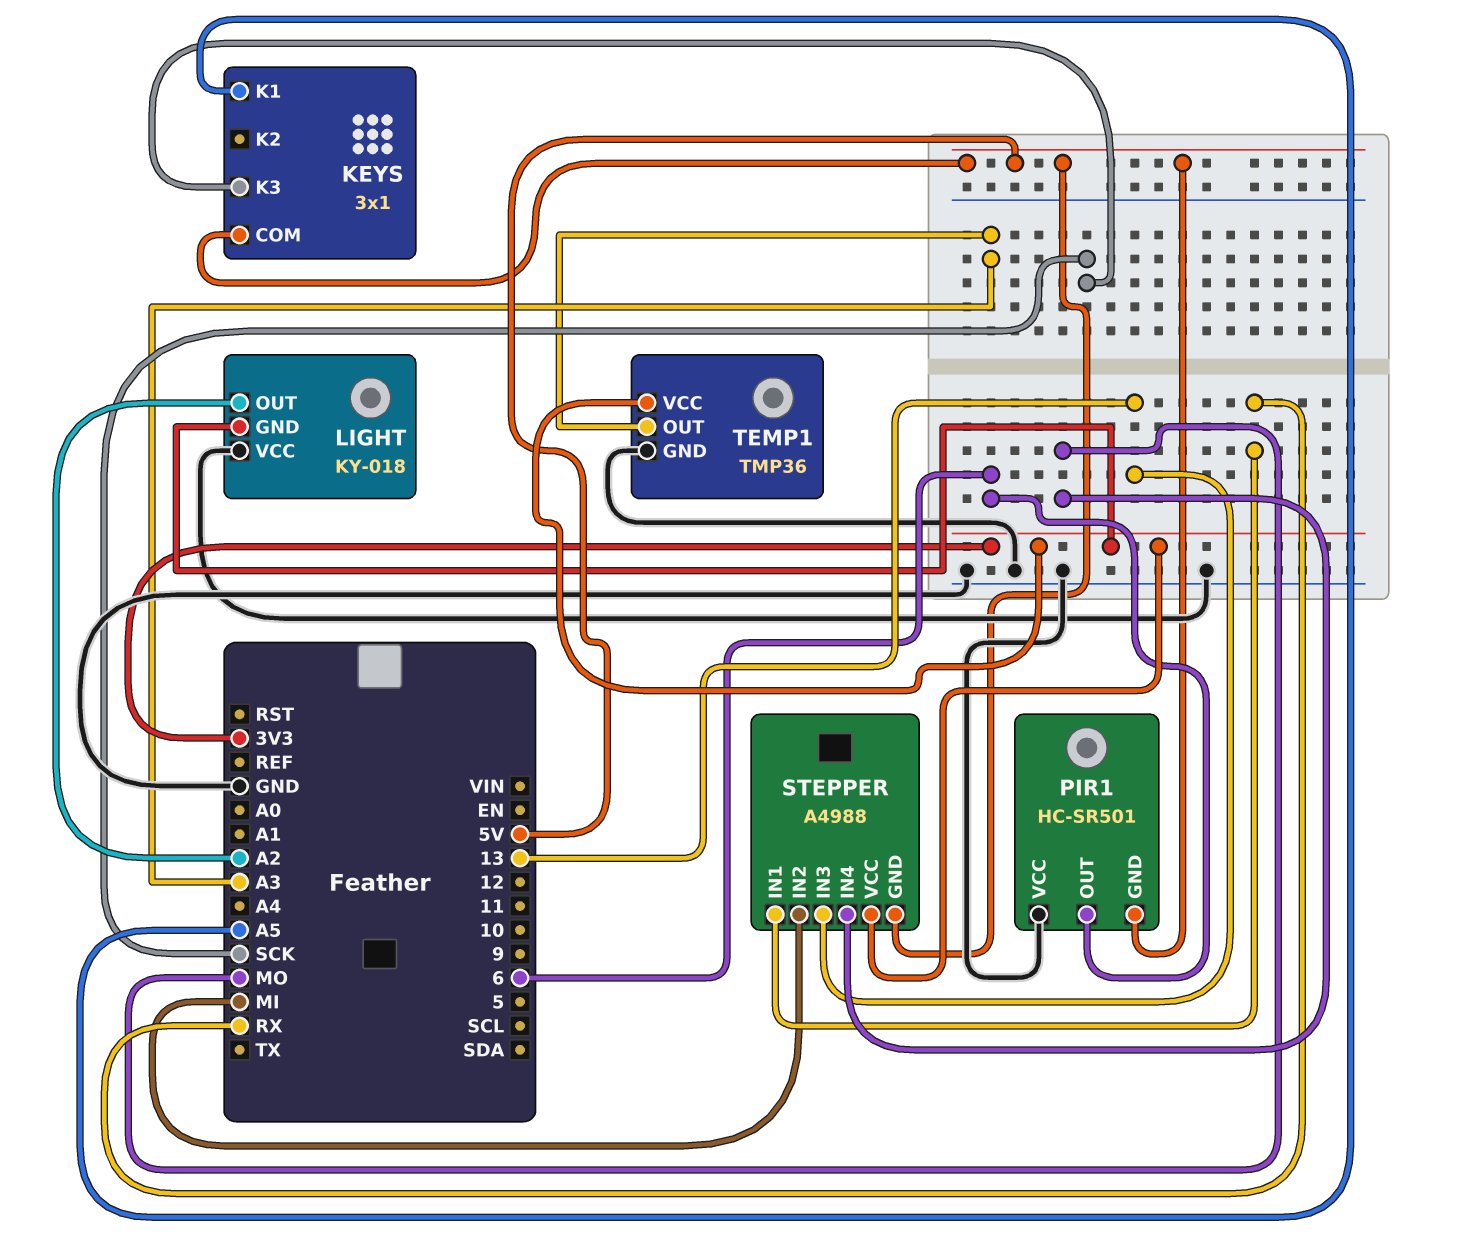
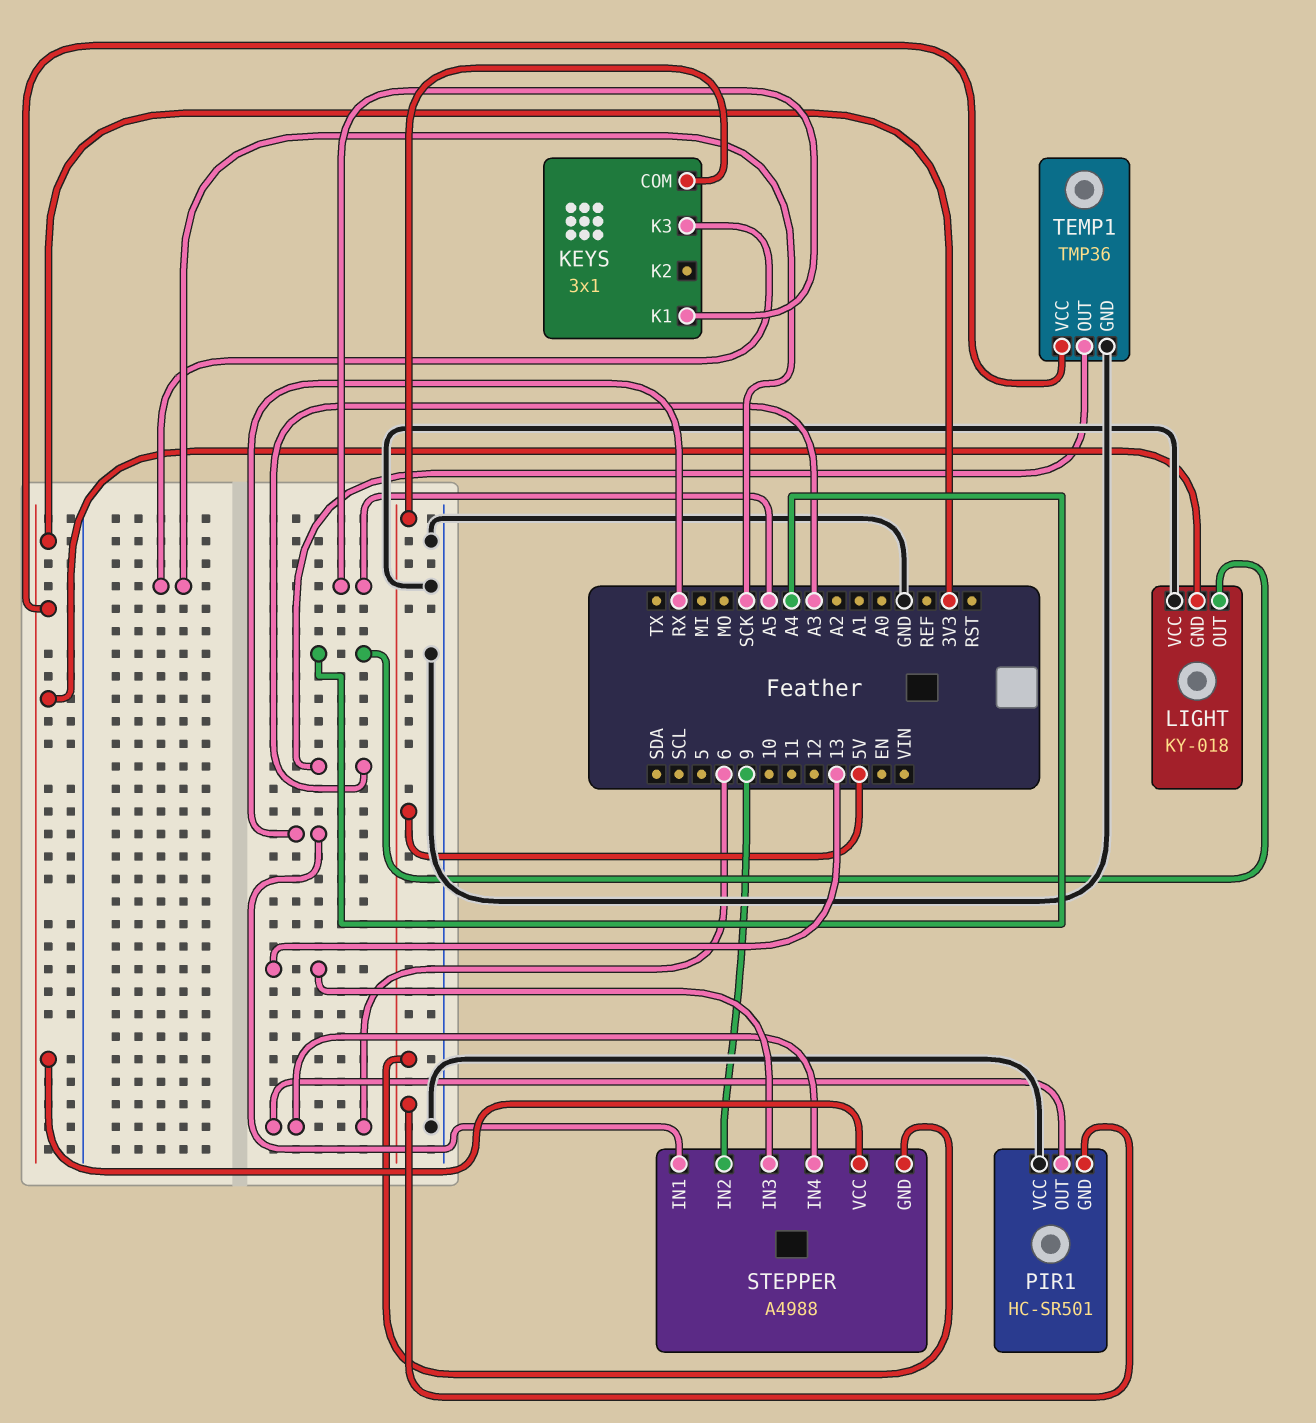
LIGHT pin OUT: A2 -> A4
STEPPER pin IN2: MI -> 9
STEPPER pin IN4: MO -> 6

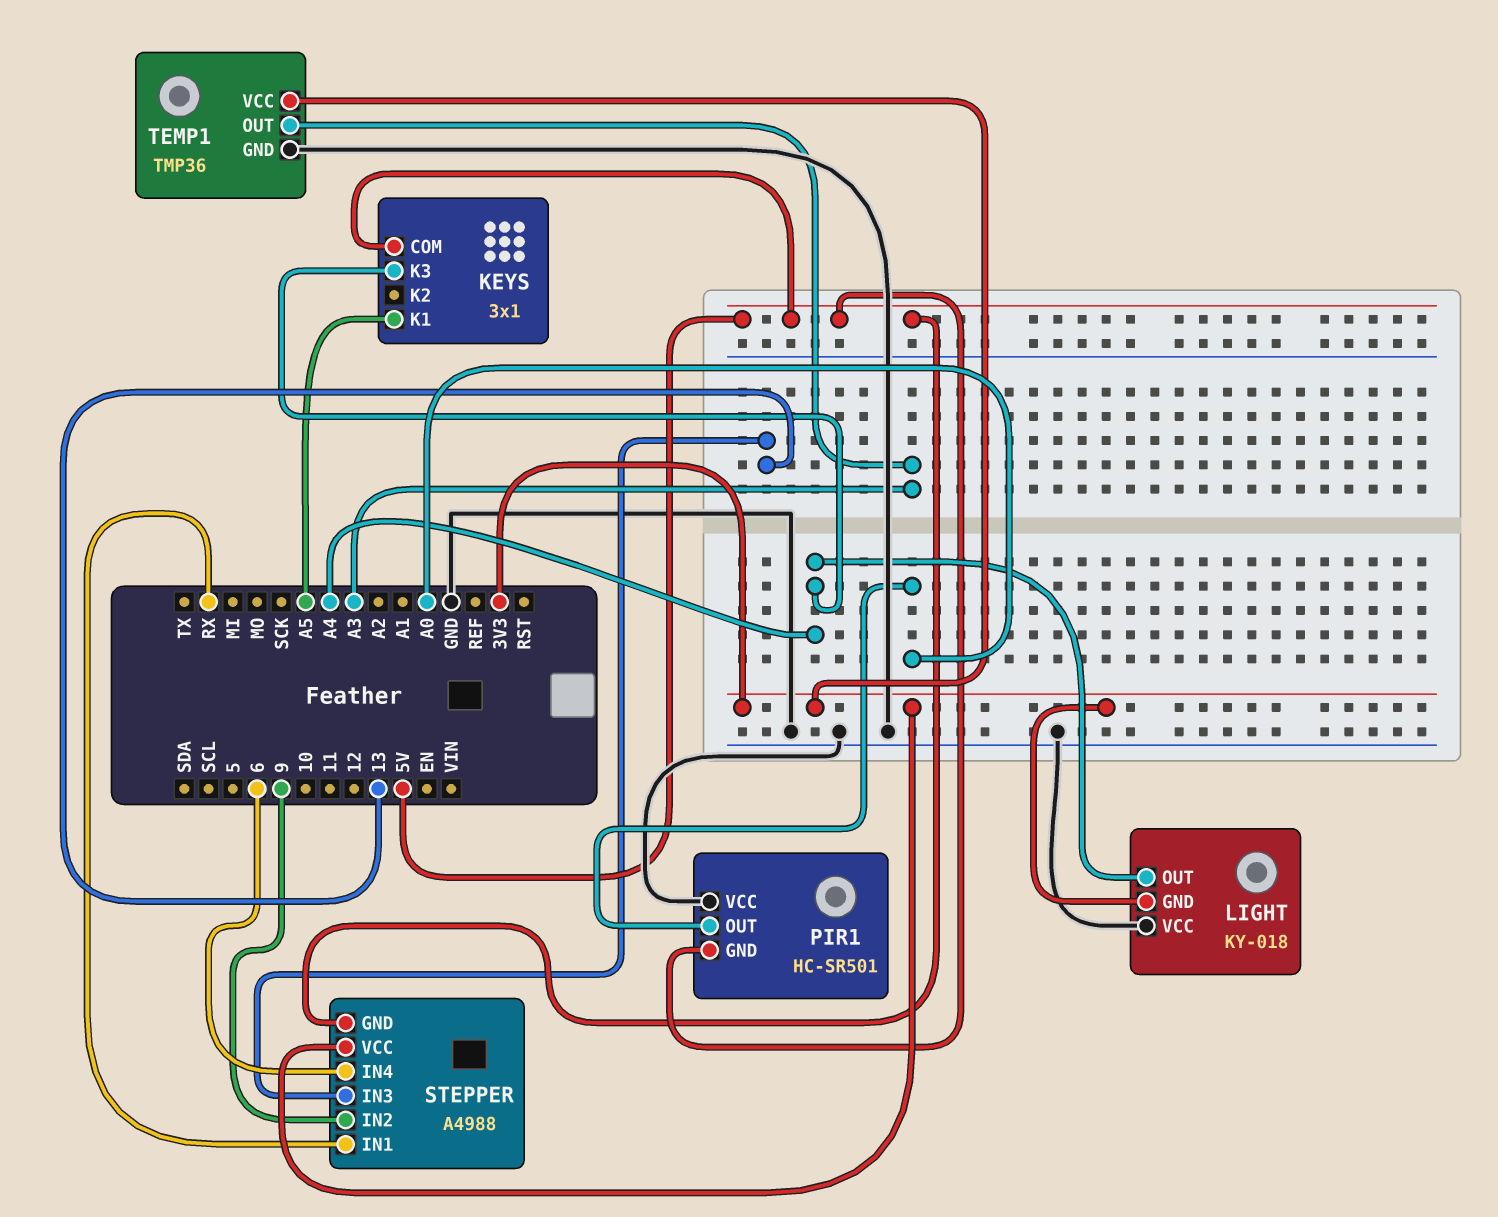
KEYS pin K3: SCK -> A4
PIR1 pin OUT: 6 -> A0

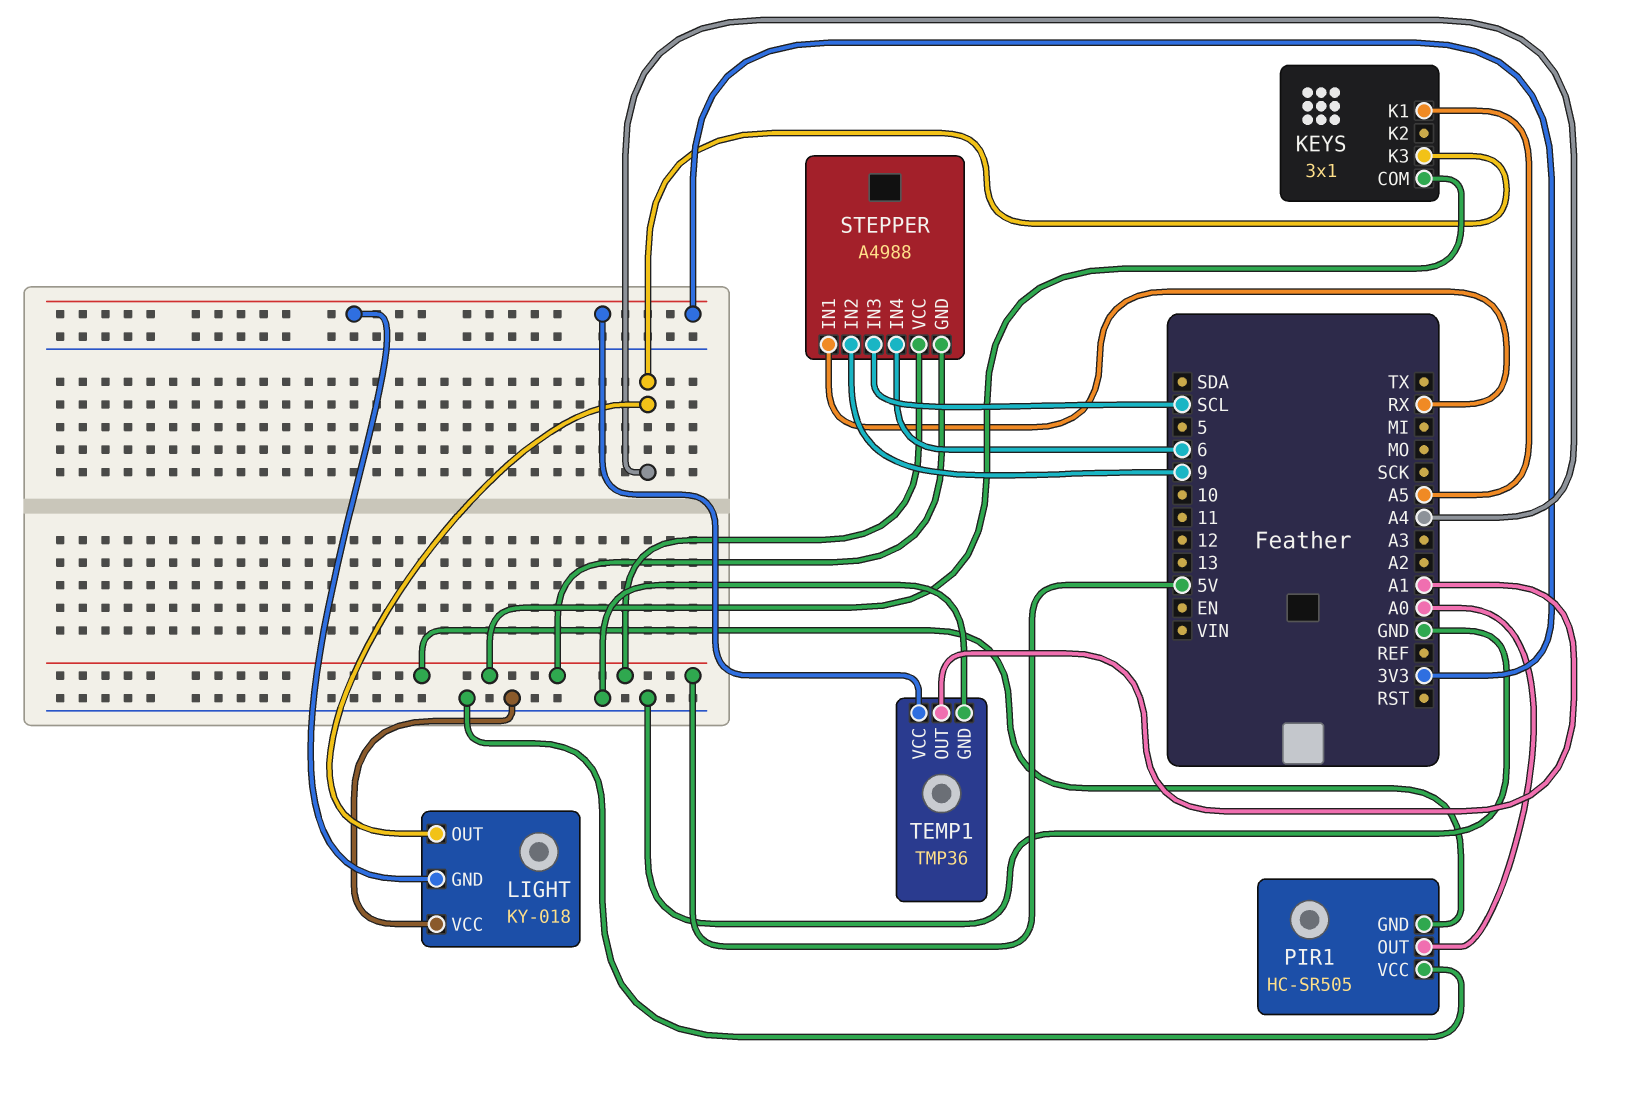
PIR1: HC-SR501 -> HC-SR505
STEPPER pin IN3: 13 -> SCL
STEPPER pin VCC: 3V3 -> 5V
TEMP1 pin OUT: A3 -> A1

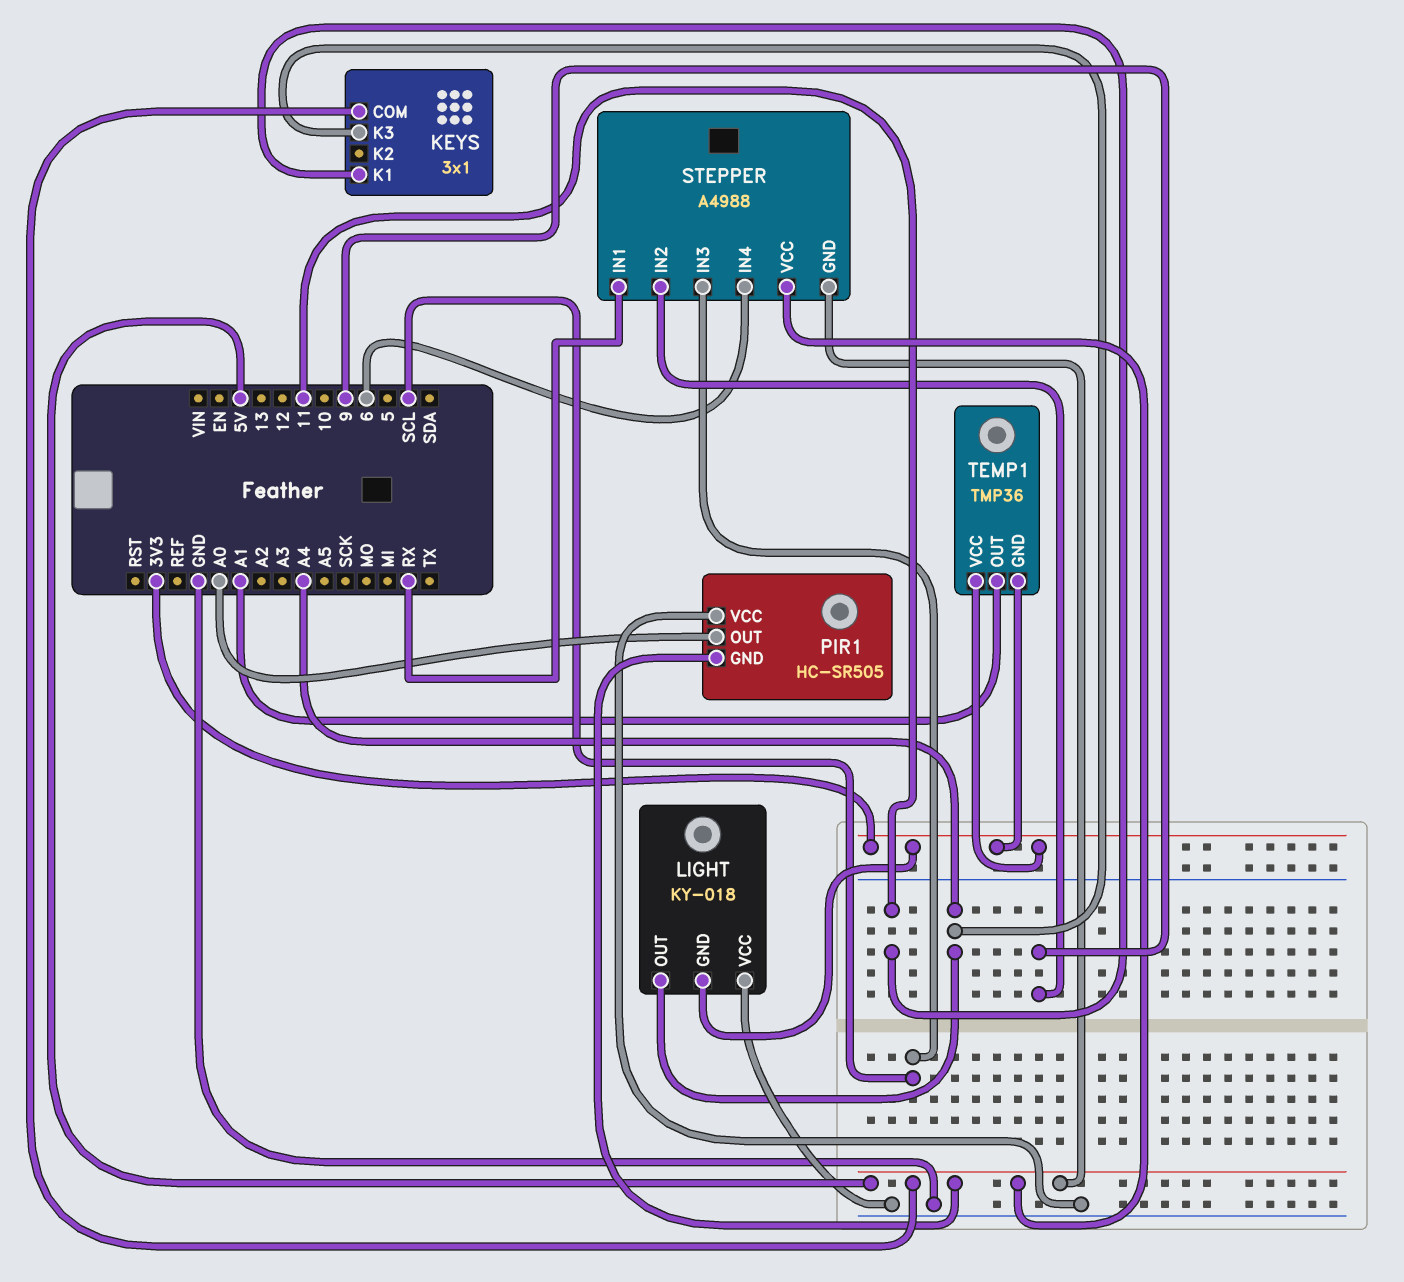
KEYS pin K1: A5 -> 11
TEMP1 pin GND: GND -> 3V3

